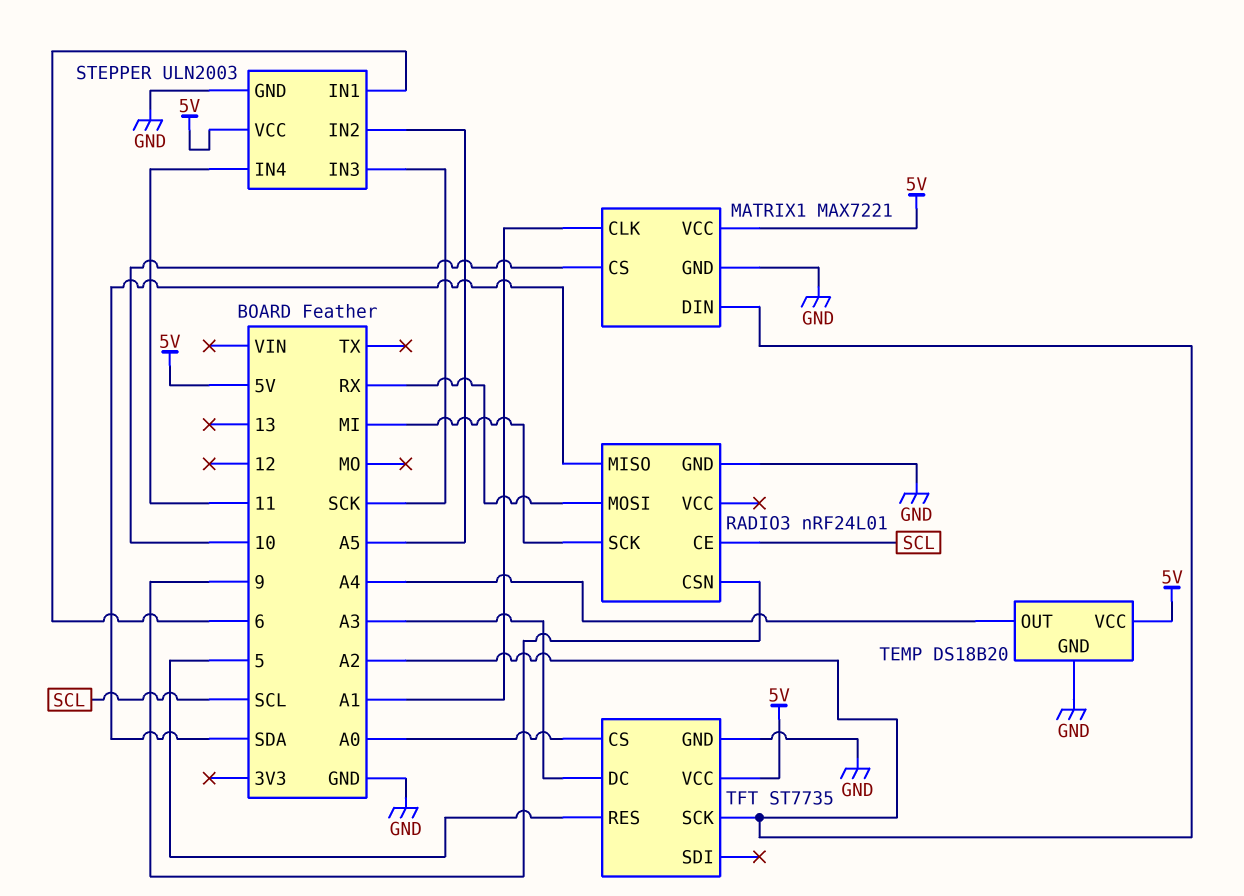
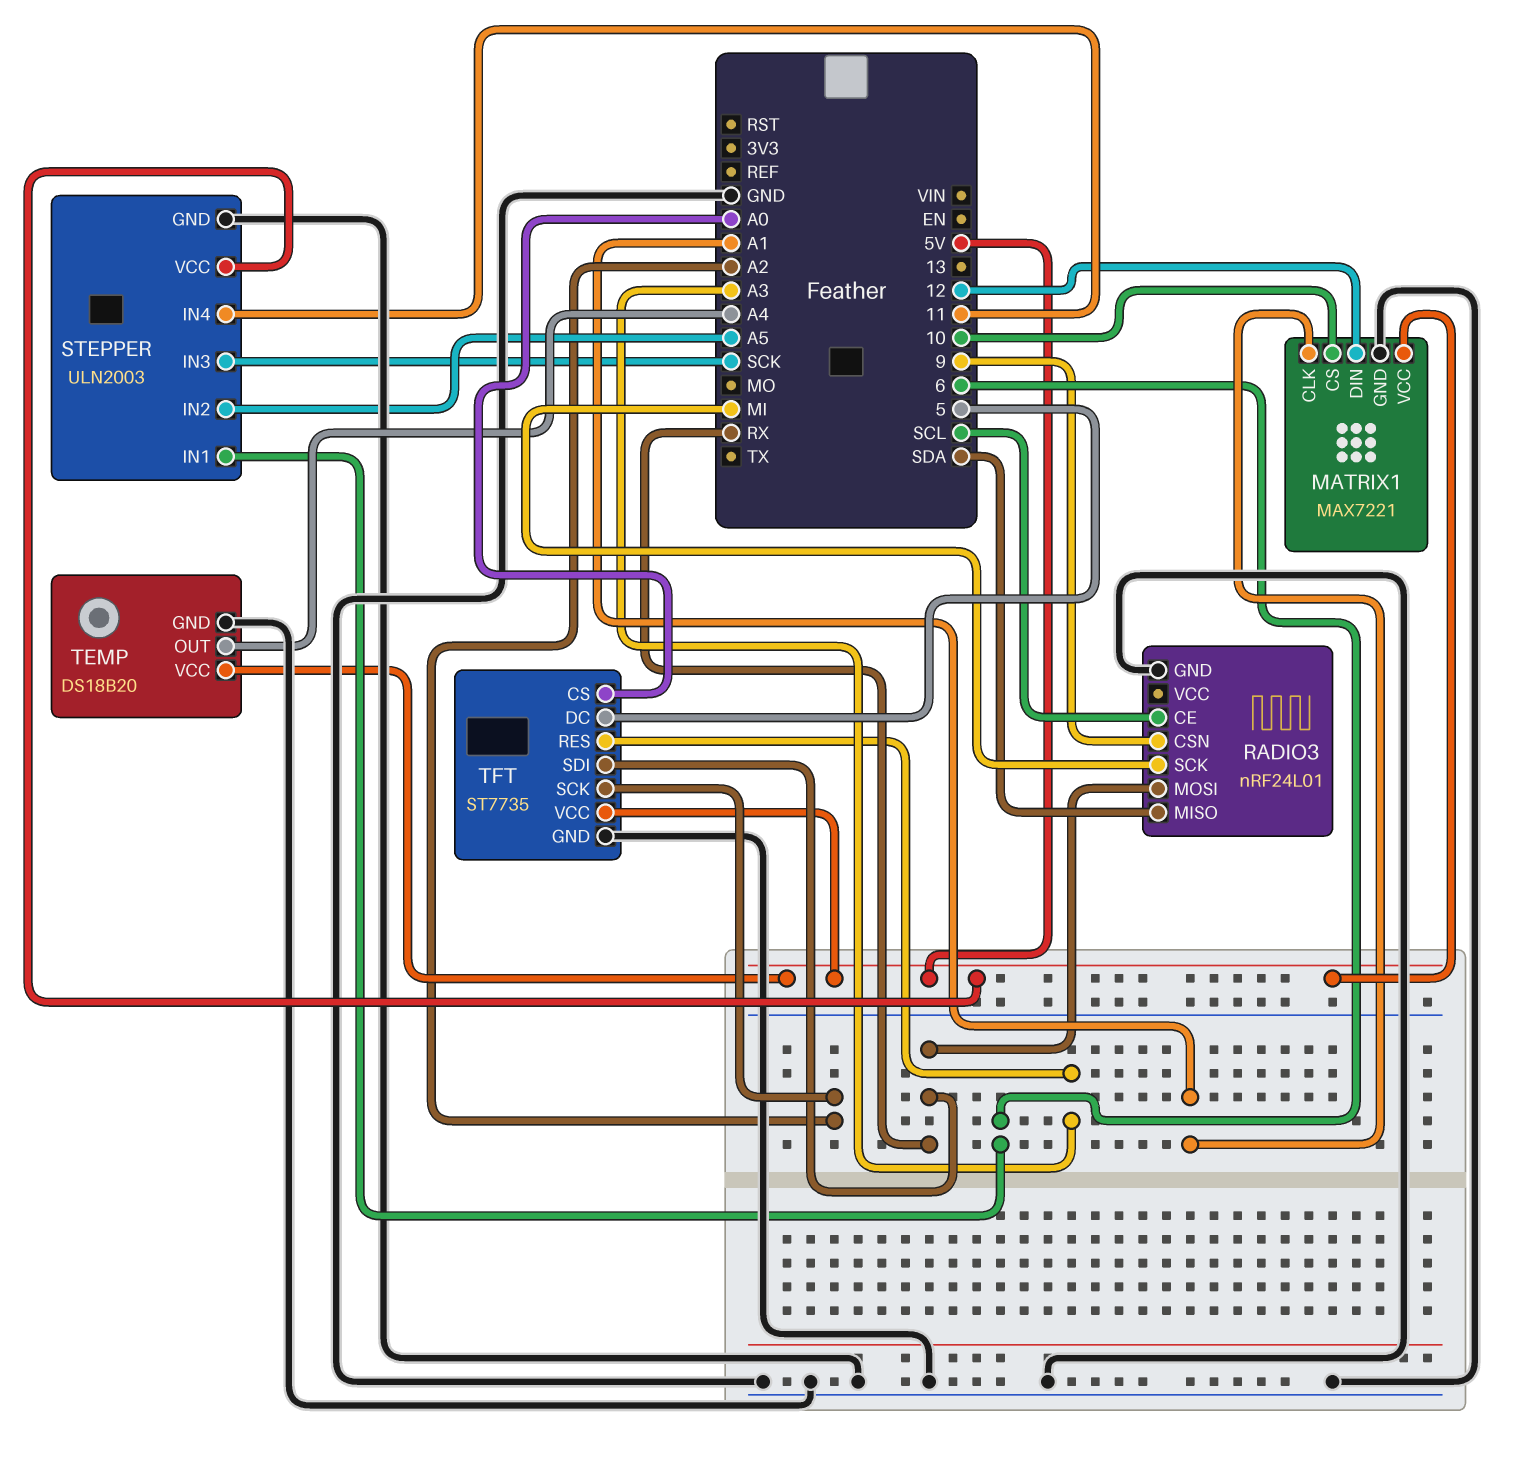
MATRIX1 pin DIN: A2 -> 12
TFT pin DC: A3 -> 5
TFT pin RES: 5 -> A3
TFT pin SDI: none -> RX

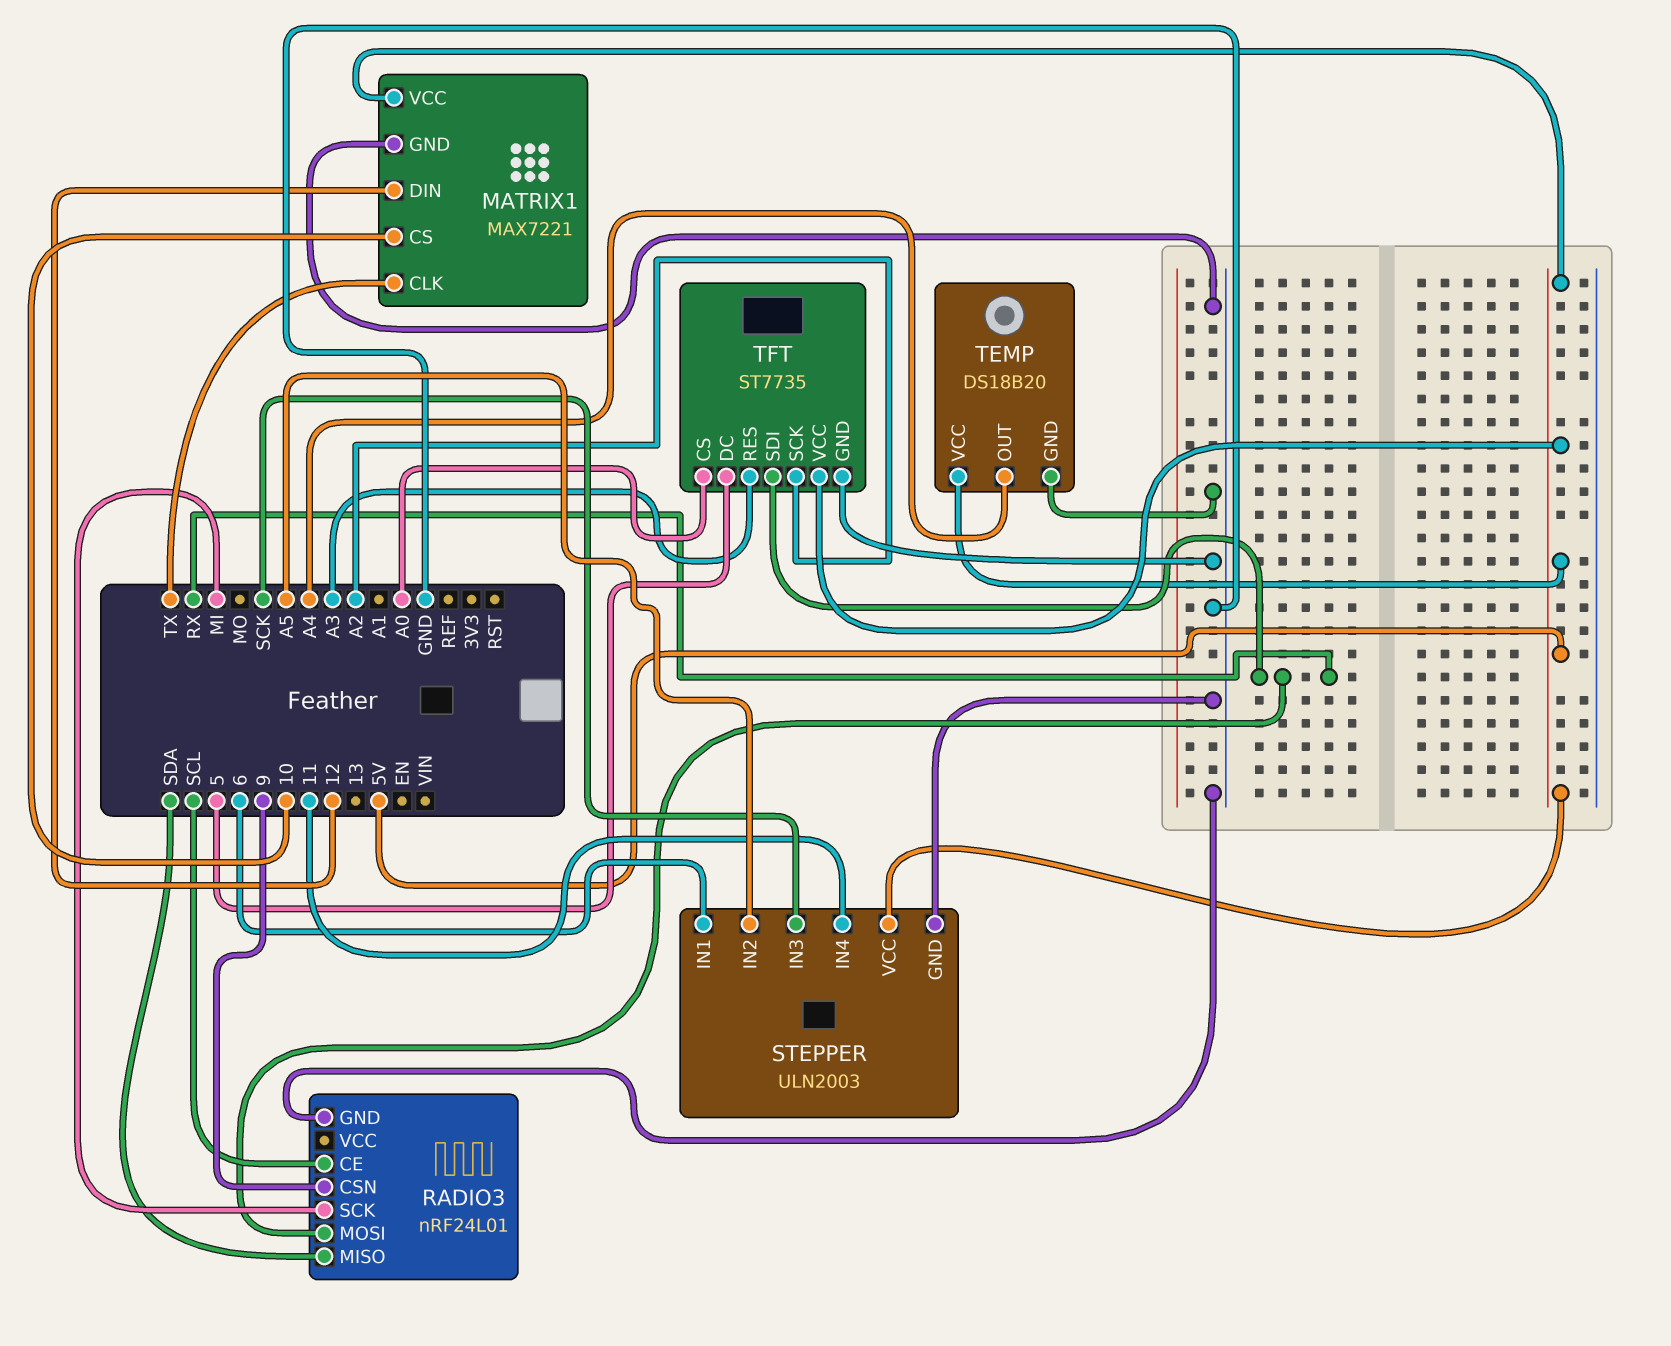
MATRIX1 pin CLK: A1 -> TX

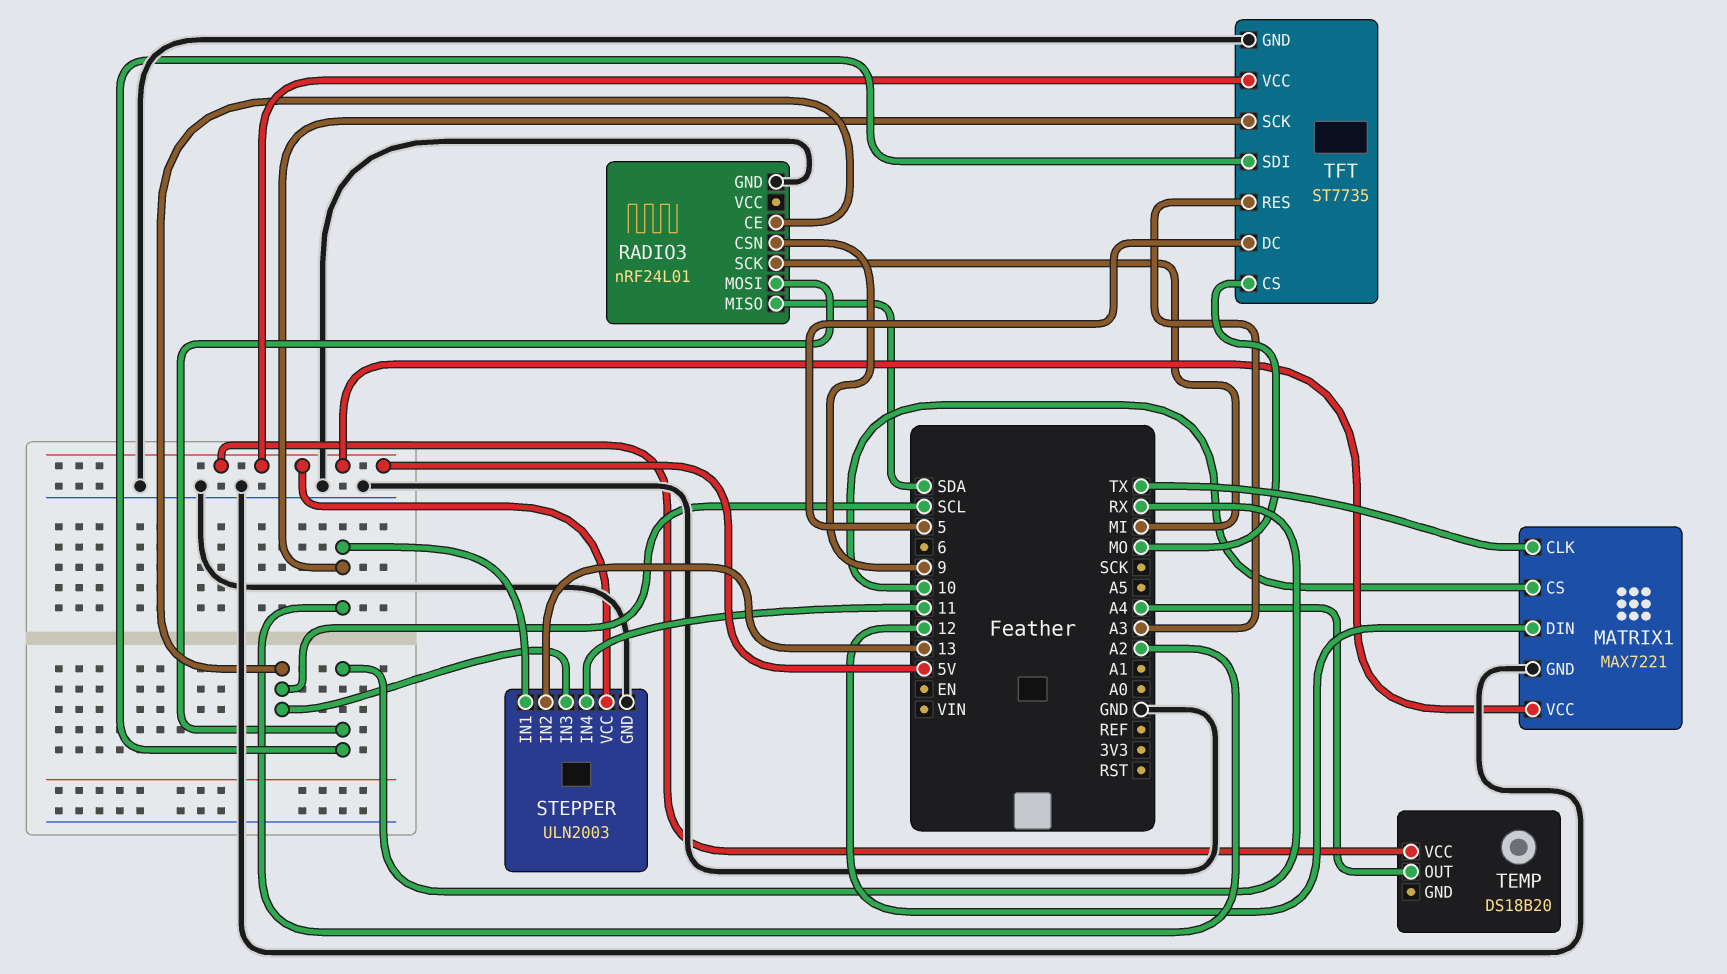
STEPPER pin IN1: 6 -> A2
STEPPER pin IN2: A5 -> 13
STEPPER pin IN3: SCK -> SCL
TEMP pin GND: GND -> none
TFT pin CS: A0 -> MO

